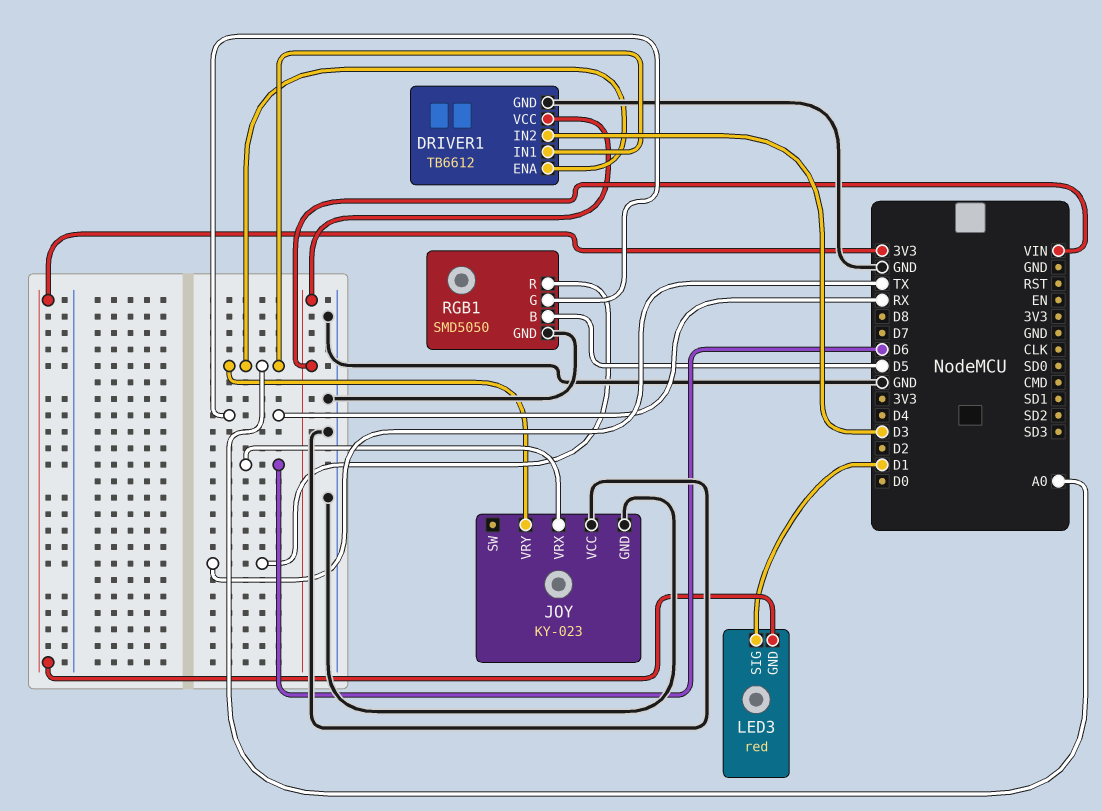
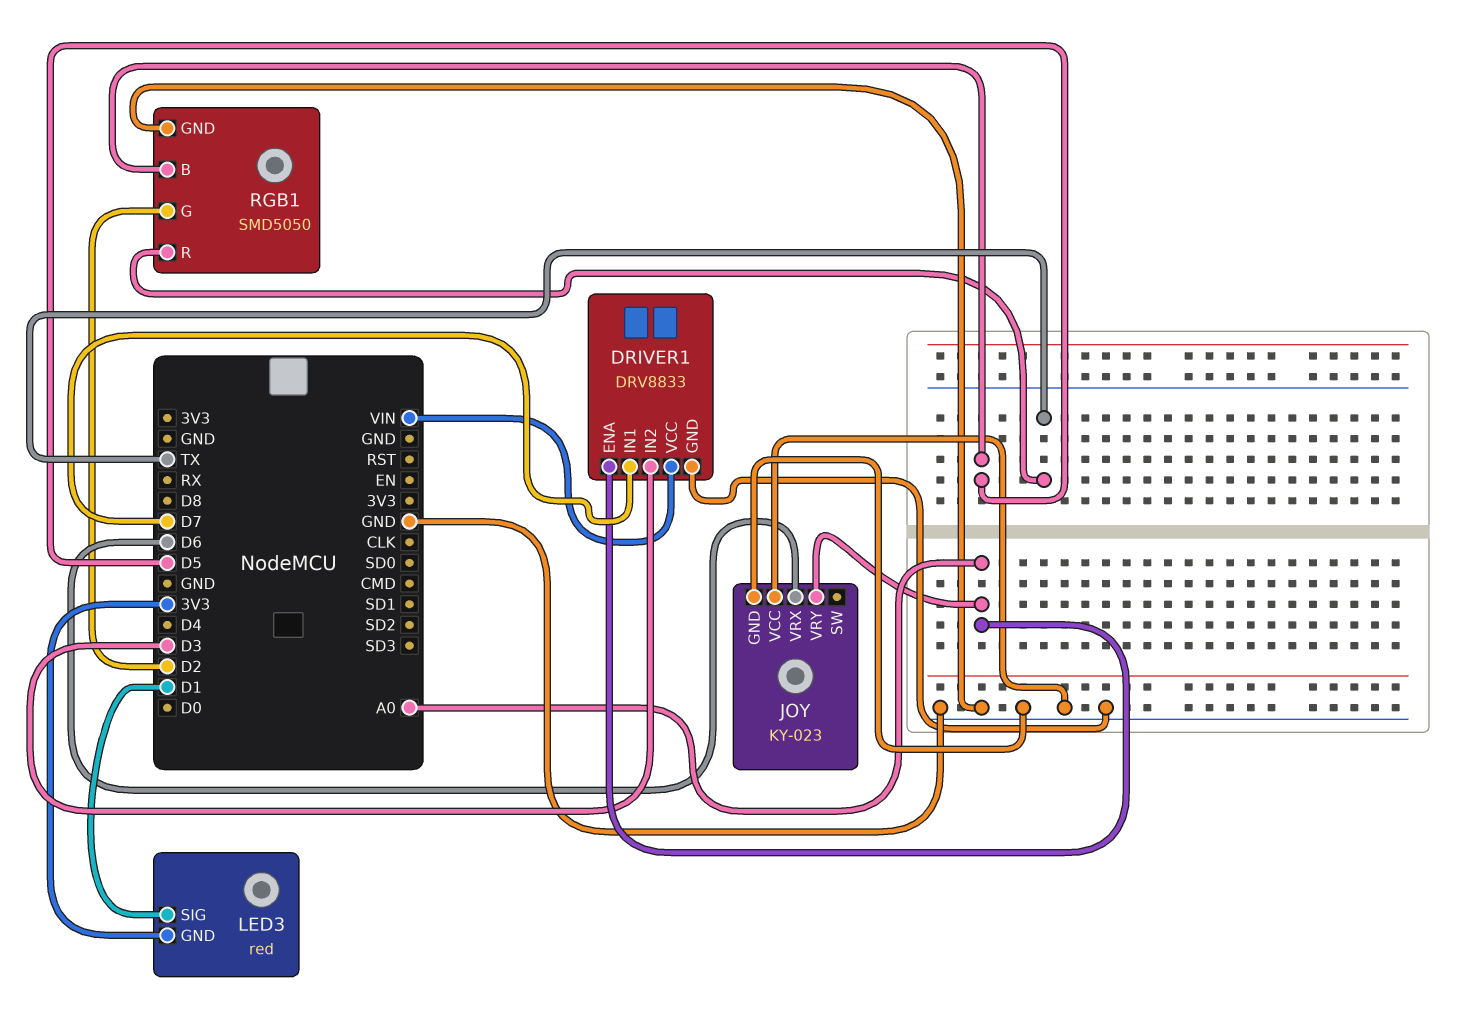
DRIVER1: TB6612 -> DRV8833
DRIVER1 pin IN1: A0 -> D7
RGB1 pin G: RX -> D2

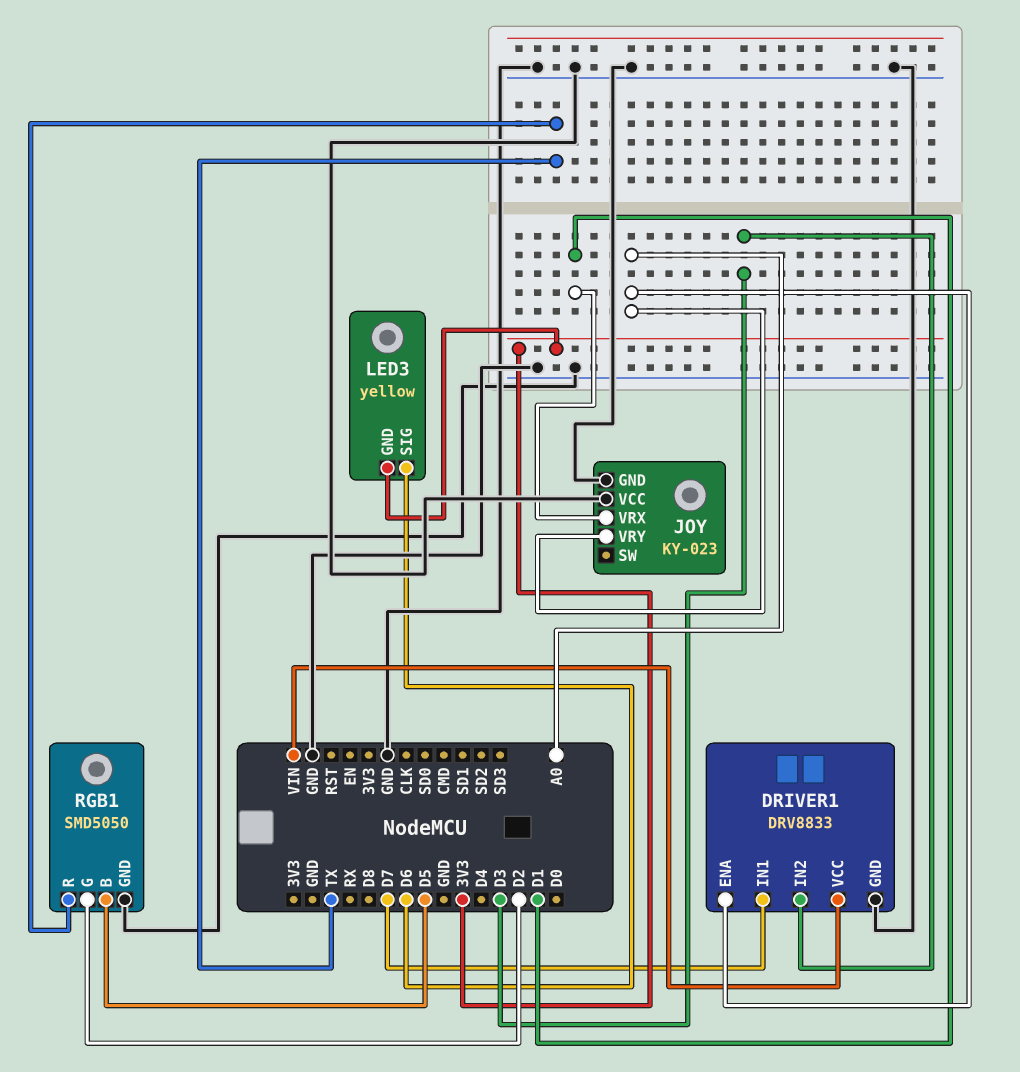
JOY pin VRX: D6 -> D1
LED3: red -> yellow
LED3 pin SIG: D1 -> D6

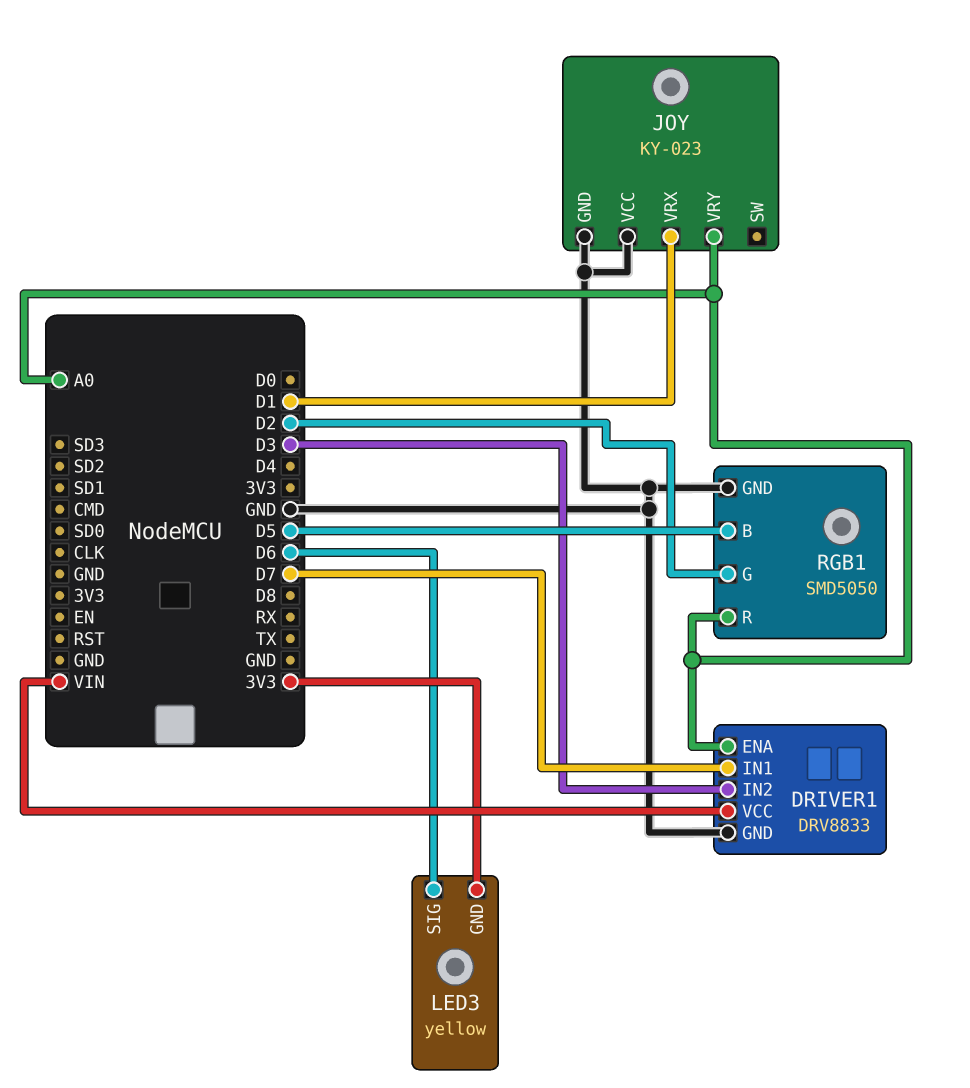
RGB1 pin R: TX -> A0

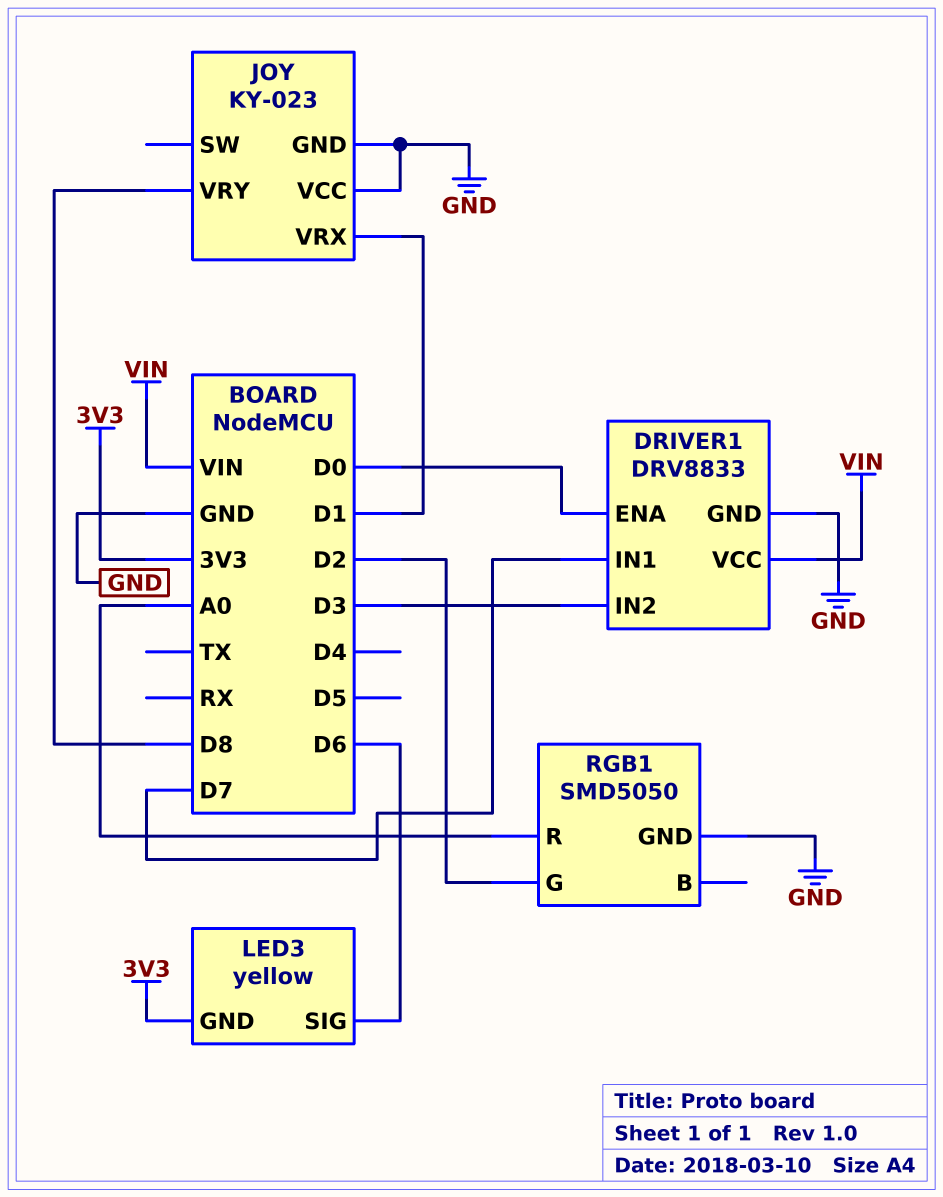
DRIVER1 pin ENA: A0 -> D0
JOY pin VRY: A0 -> D8
RGB1 pin B: D5 -> none

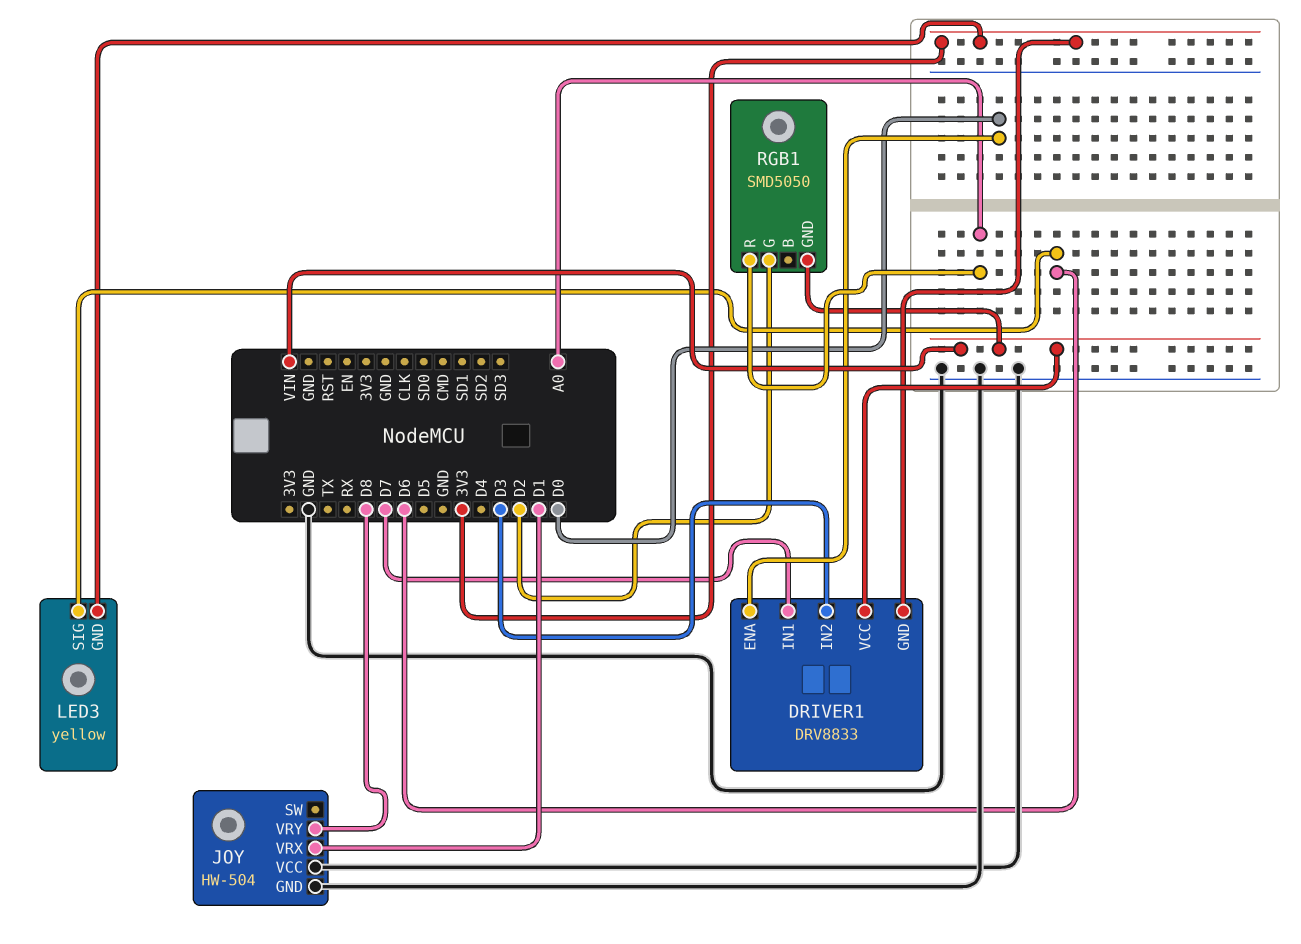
DRIVER1 pin GND: GND -> 3V3
JOY: KY-023 -> HW-504
RGB1 pin GND: GND -> VIN

